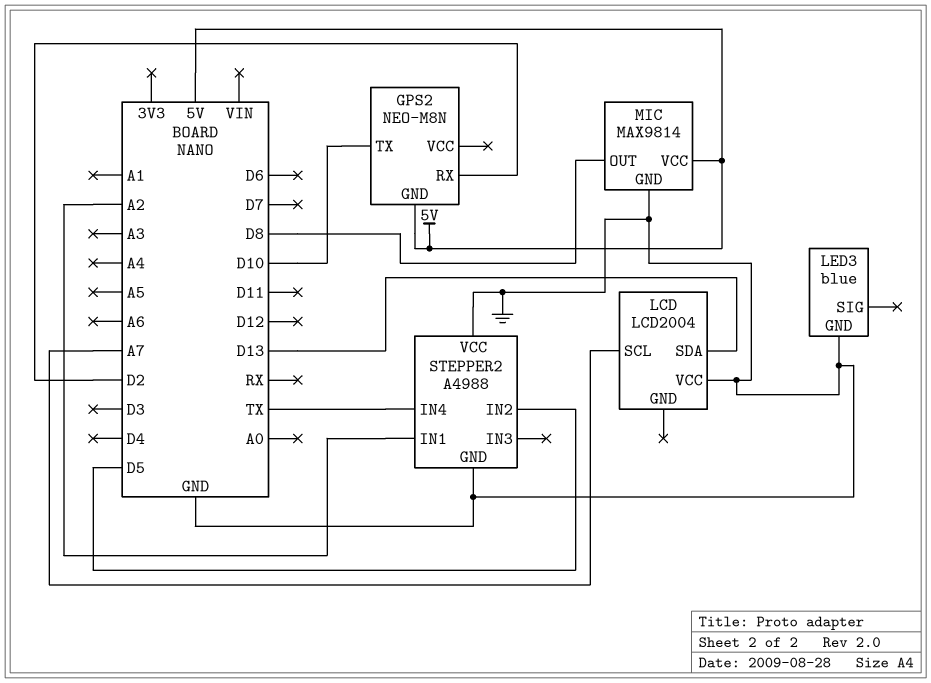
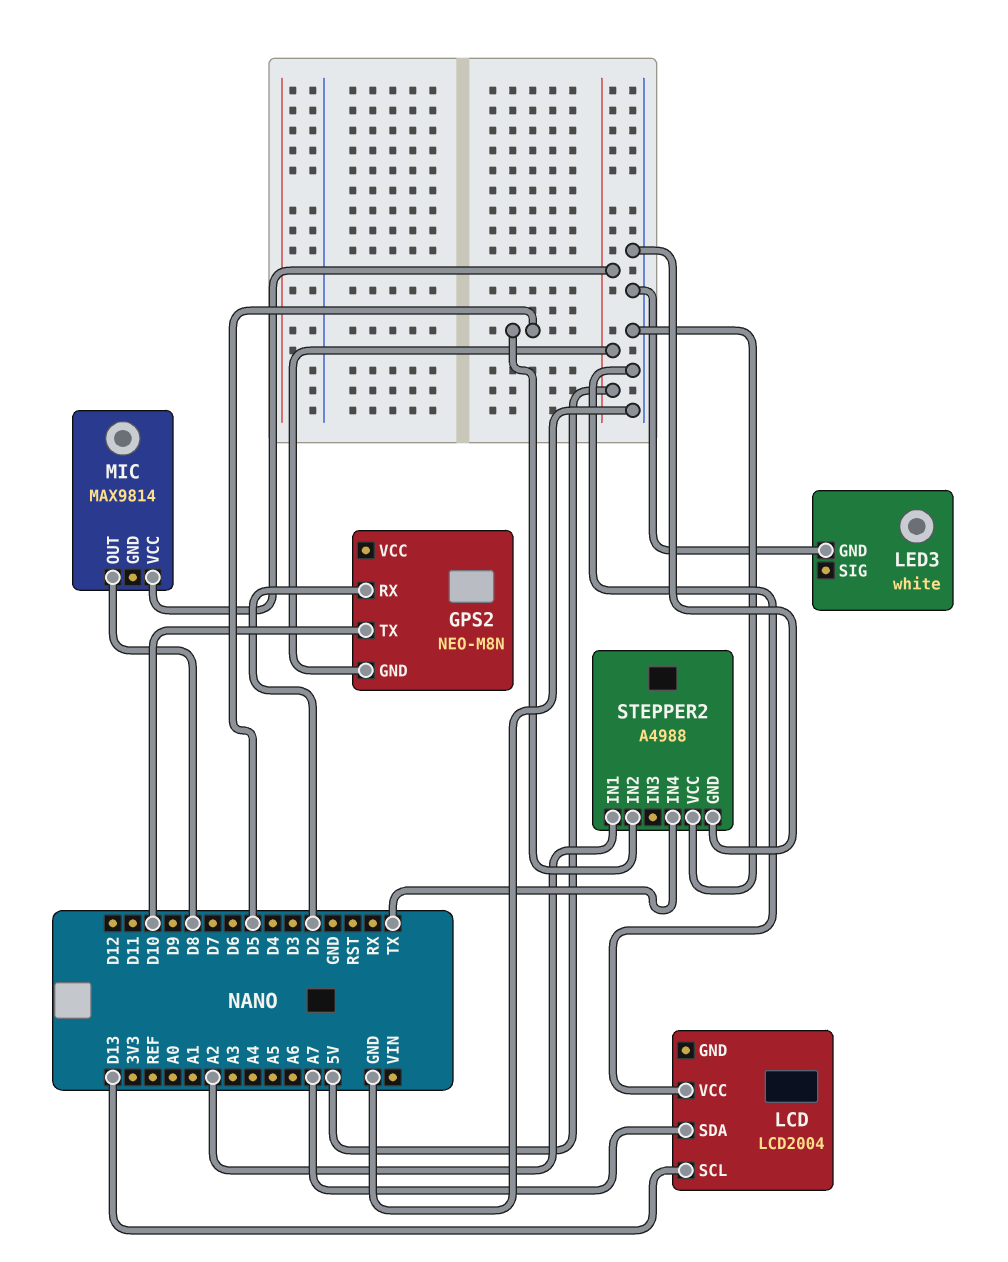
LCD pin SCL: A7 -> D13
LCD pin SDA: D13 -> A7
LED3: blue -> white
MIC pin GND: GND -> none

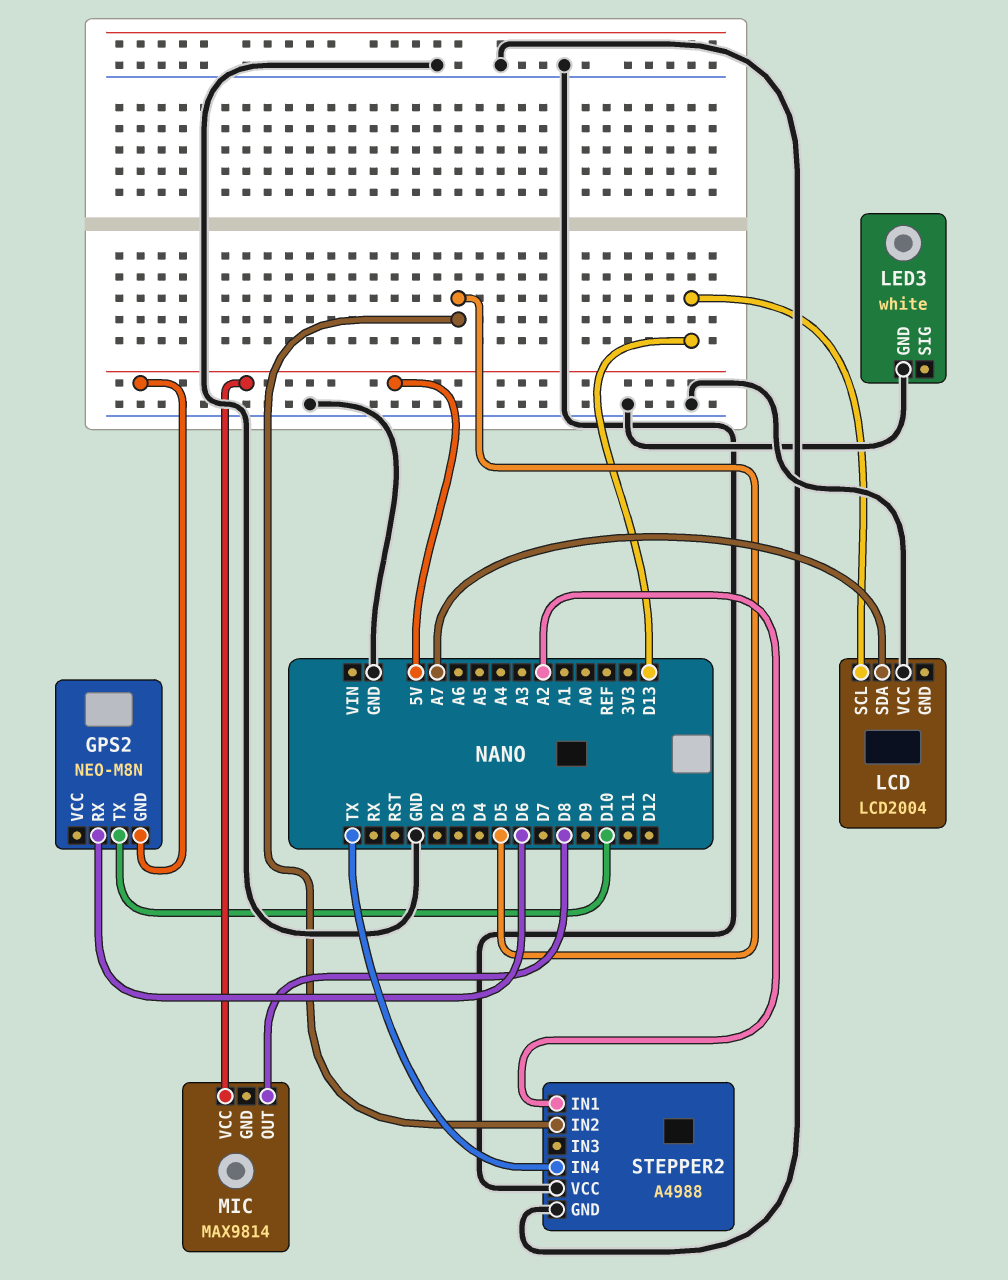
GPS2 pin RX: D2 -> D6

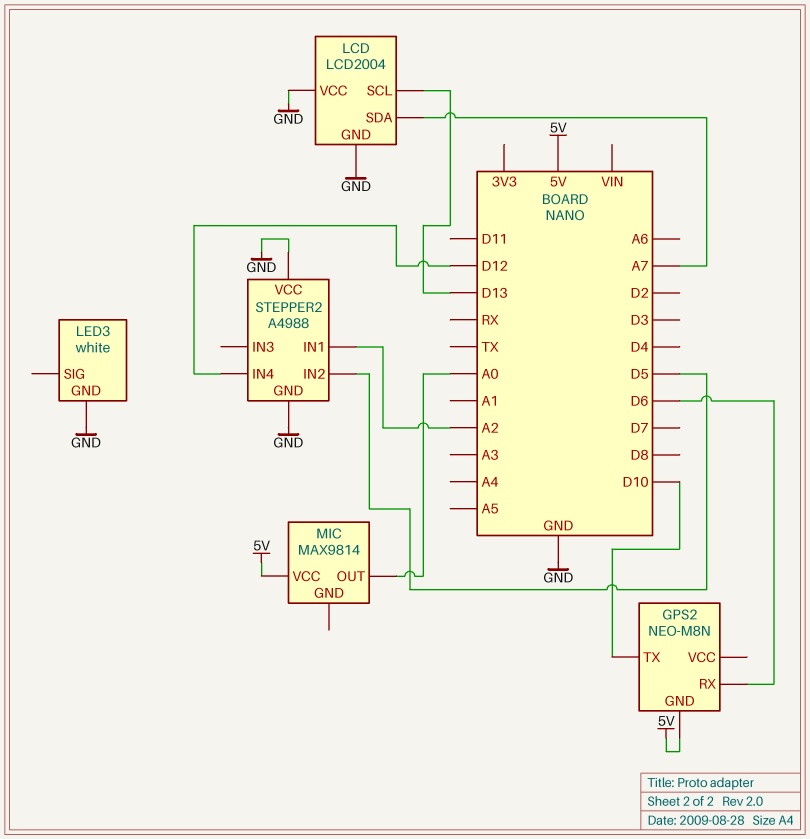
LCD pin GND: none -> GND
MIC pin OUT: D8 -> A0
STEPPER2 pin IN4: TX -> D12

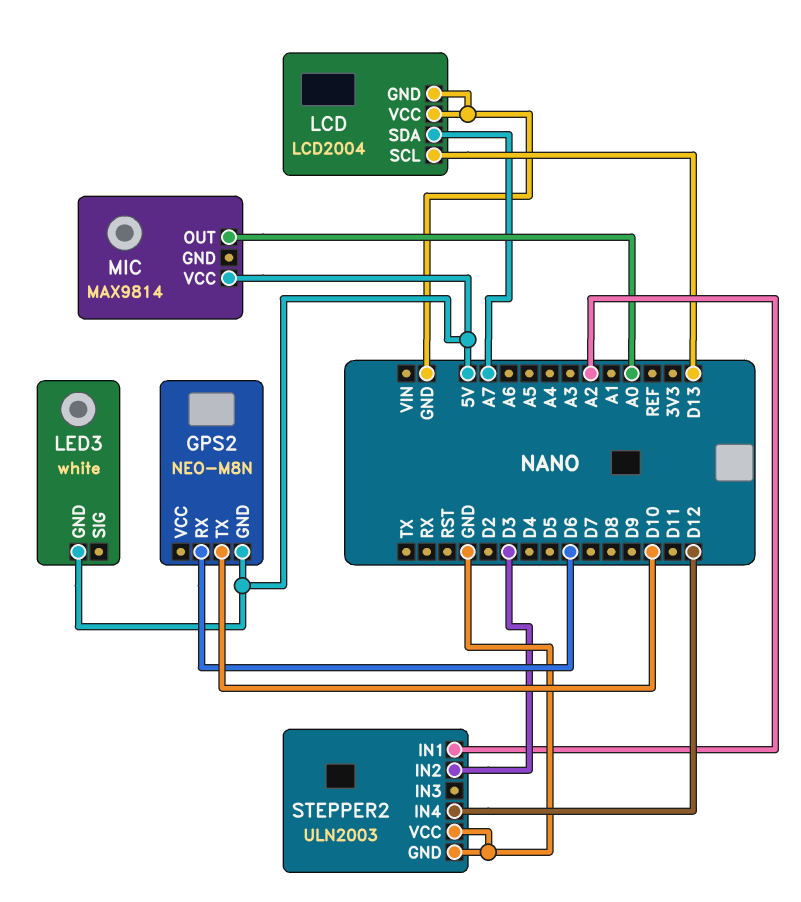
LED3 pin GND: GND -> 5V
STEPPER2: A4988 -> ULN2003
STEPPER2 pin IN2: D5 -> D3

